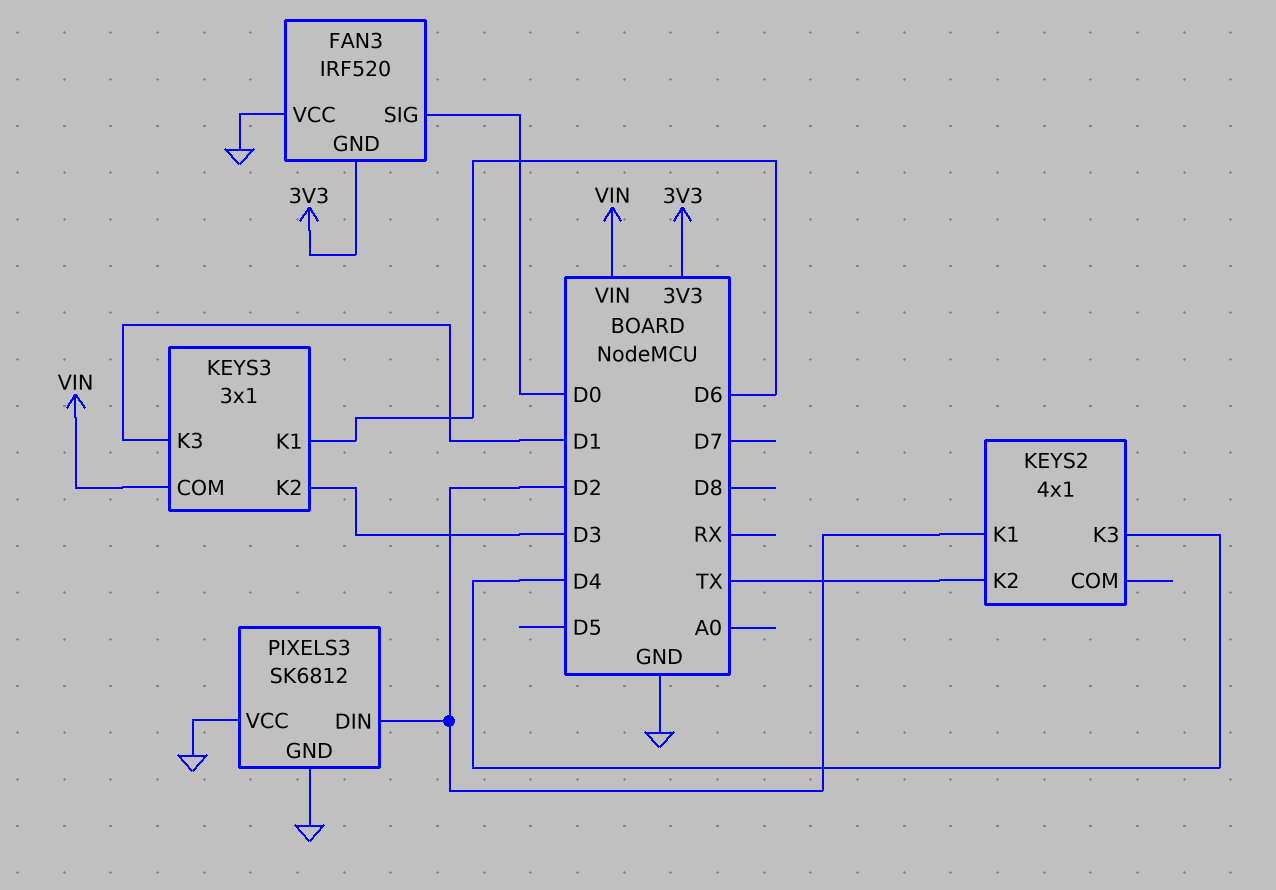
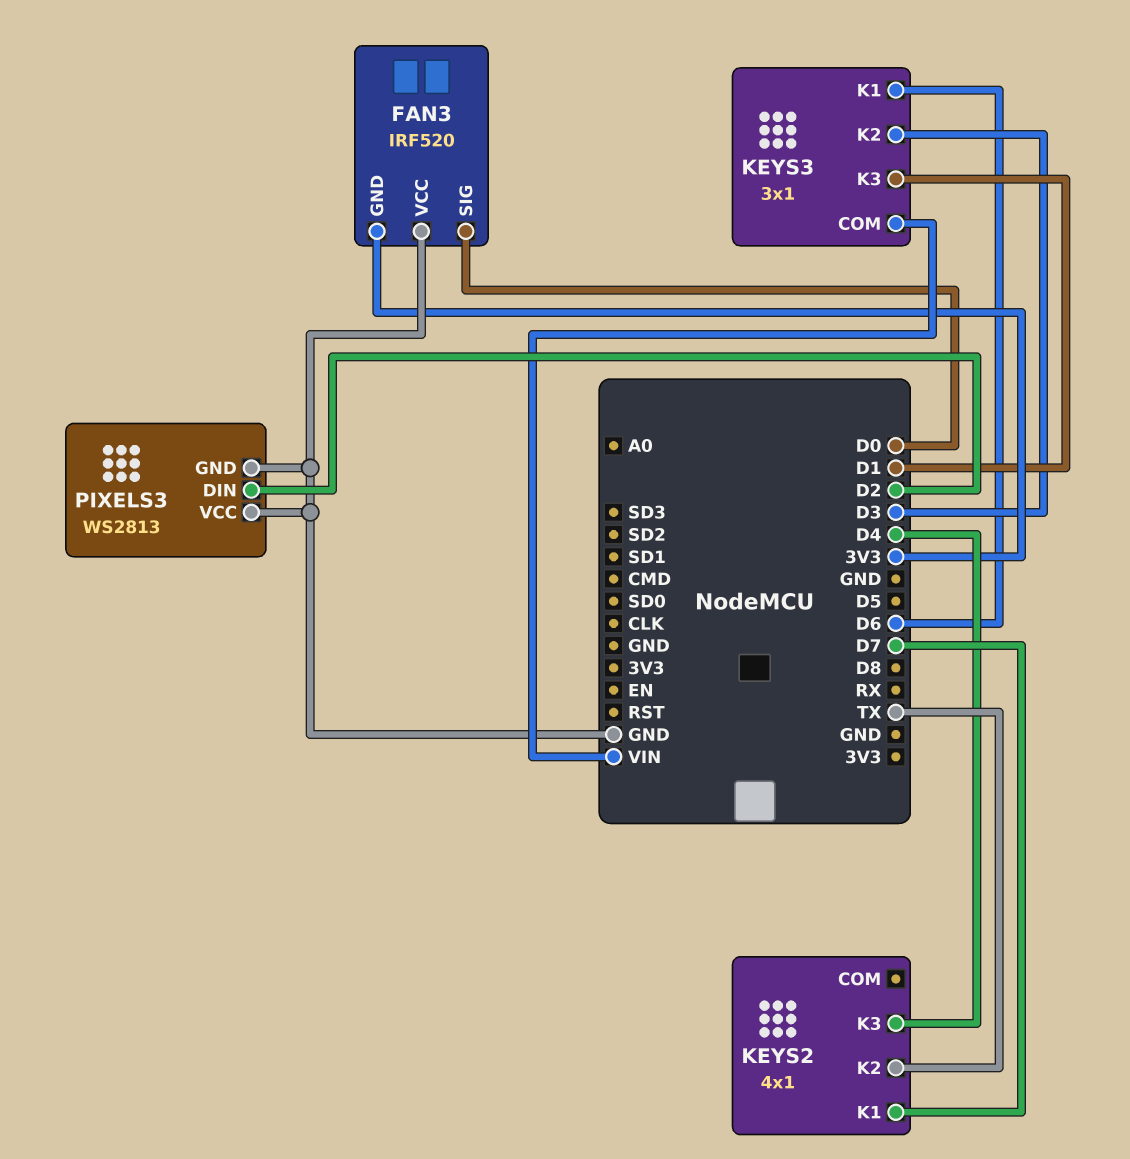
KEYS2 pin K1: D2 -> D7
PIXELS3: SK6812 -> WS2813

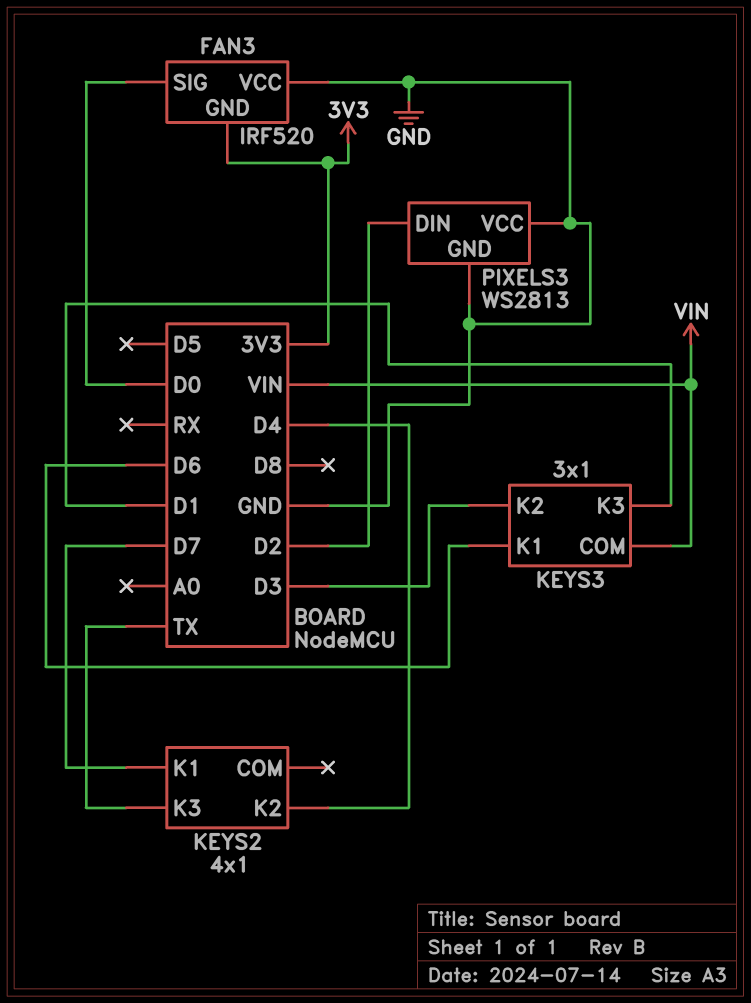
KEYS2 pin K2: TX -> D4
KEYS2 pin K3: D4 -> TX

